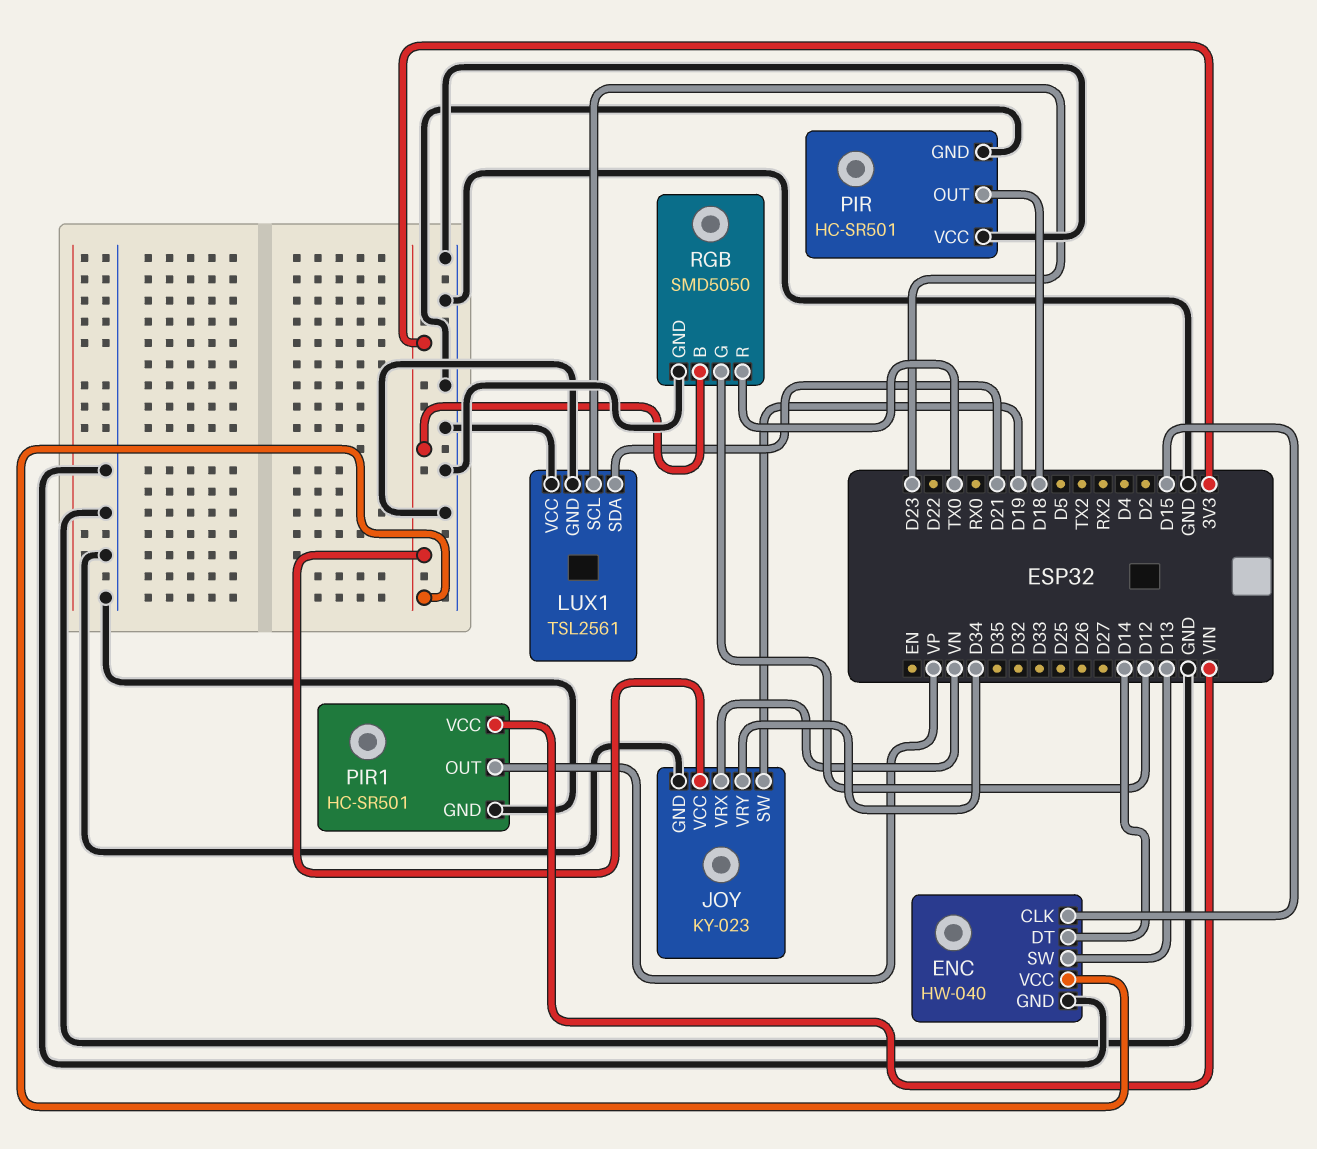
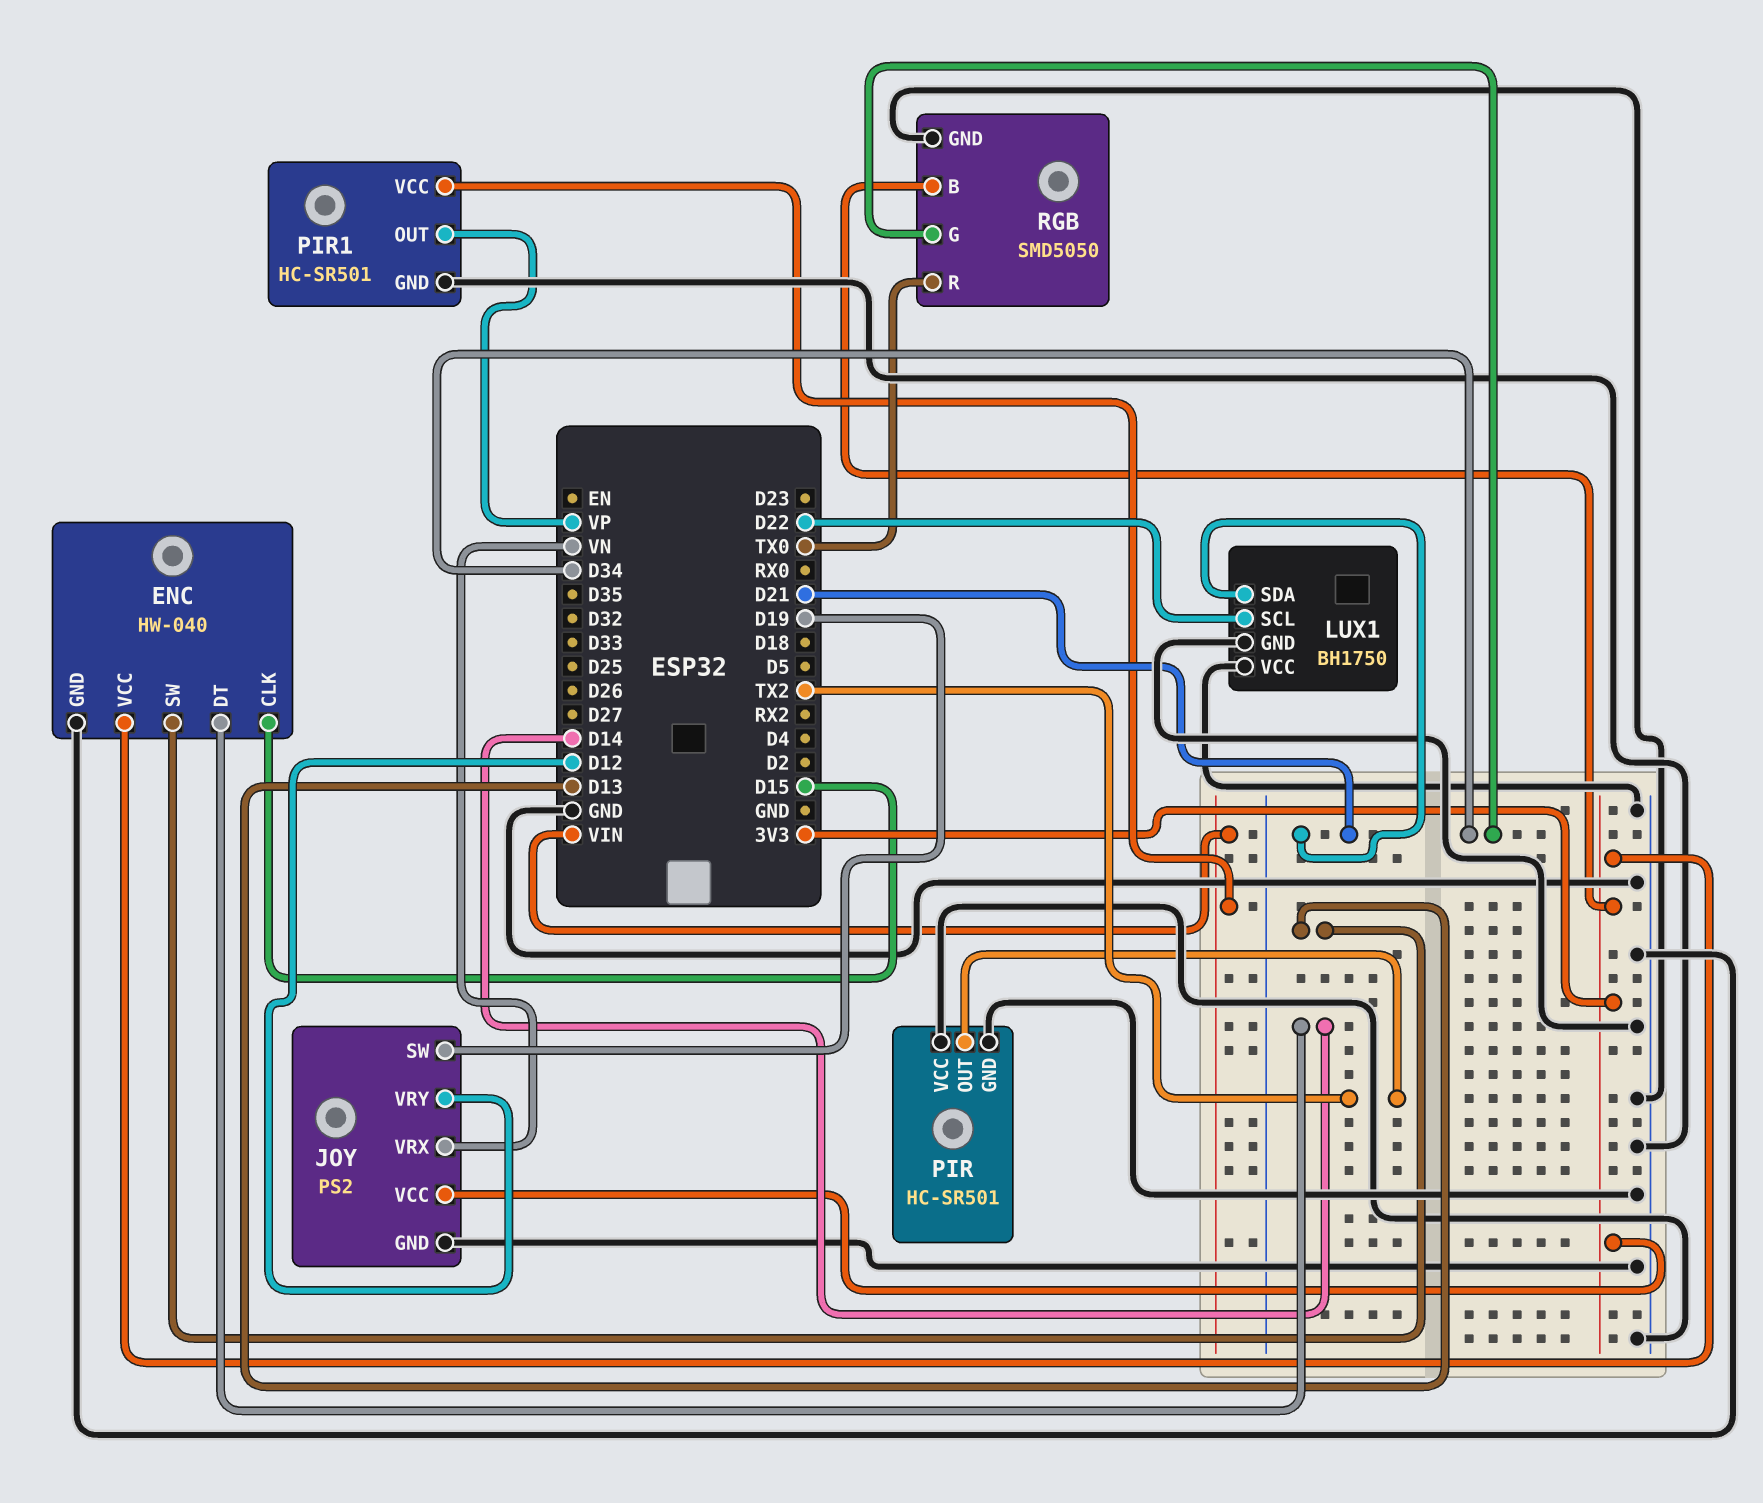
JOY: KY-023 -> PS2
JOY pin VRY: D34 -> D12
LUX1: TSL2561 -> BH1750
LUX1 pin SCL: D23 -> D22
PIR pin OUT: D18 -> TX2
RGB pin G: D12 -> D34

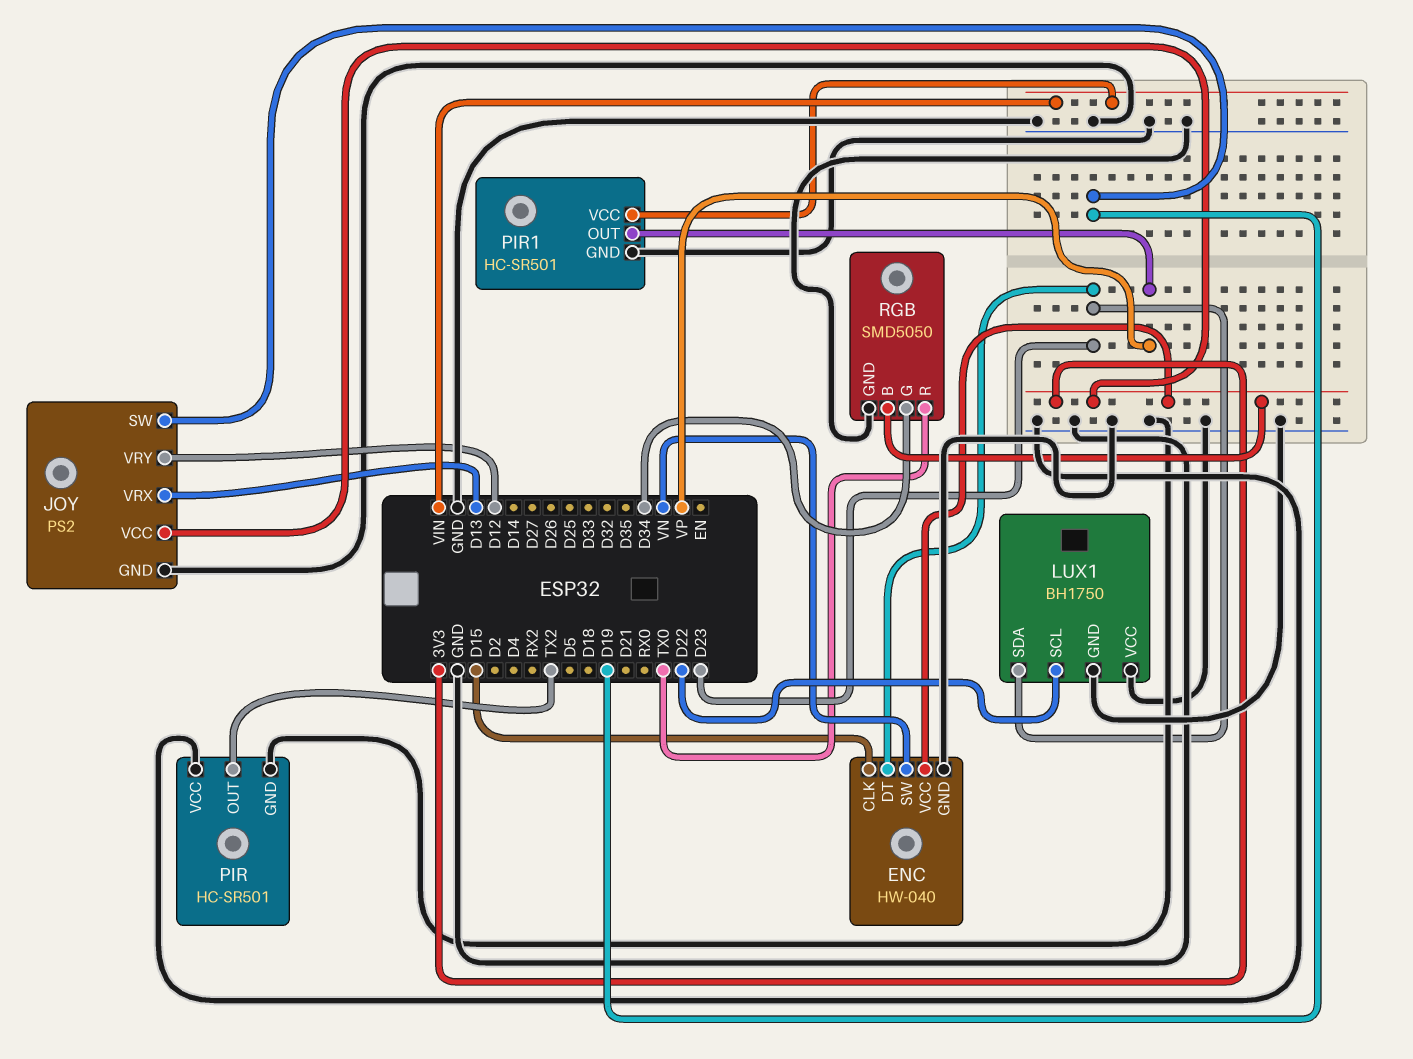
ENC pin DT: D14 -> D23
ENC pin SW: D13 -> VN
JOY pin VRX: VN -> D13
LUX1 pin SDA: D21 -> D23

